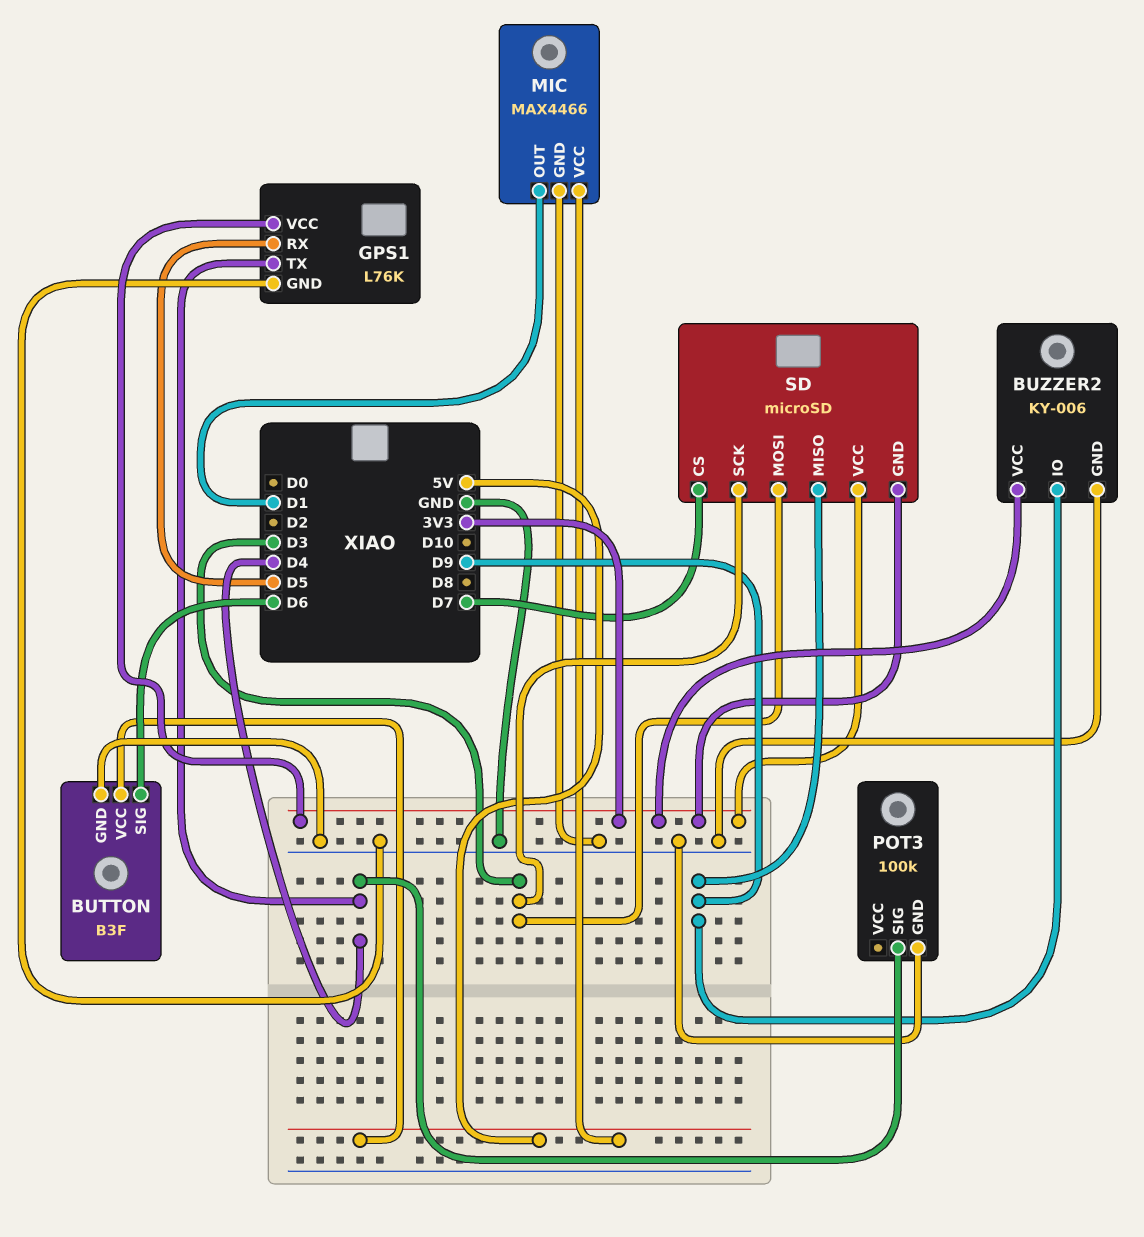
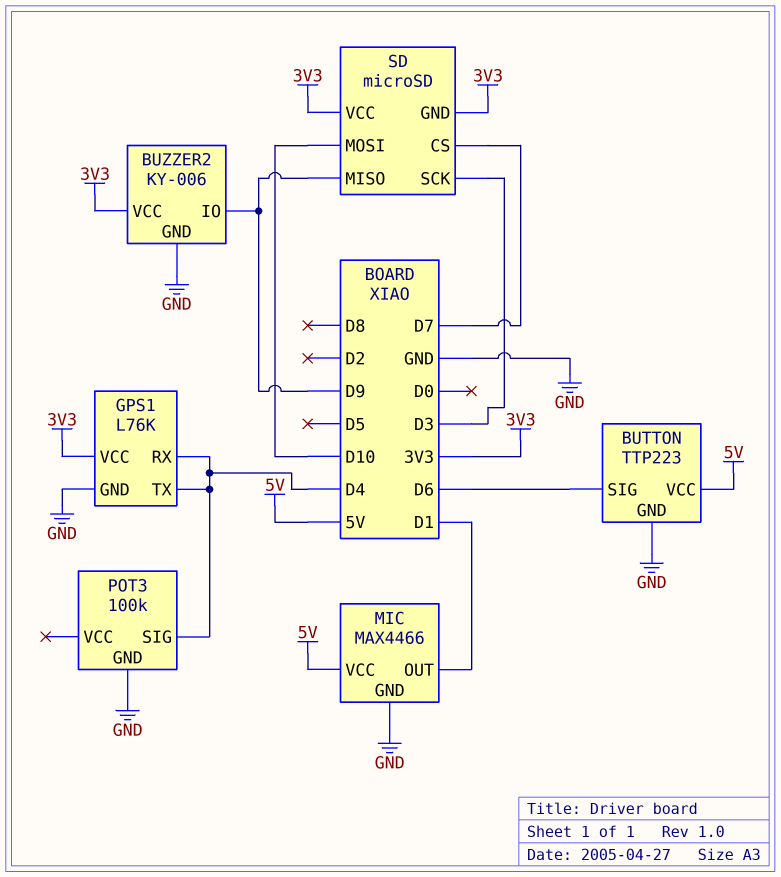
BUTTON: B3F -> TTP223
GPS1 pin RX: D5 -> D4
SD pin MOSI: D3 -> D10

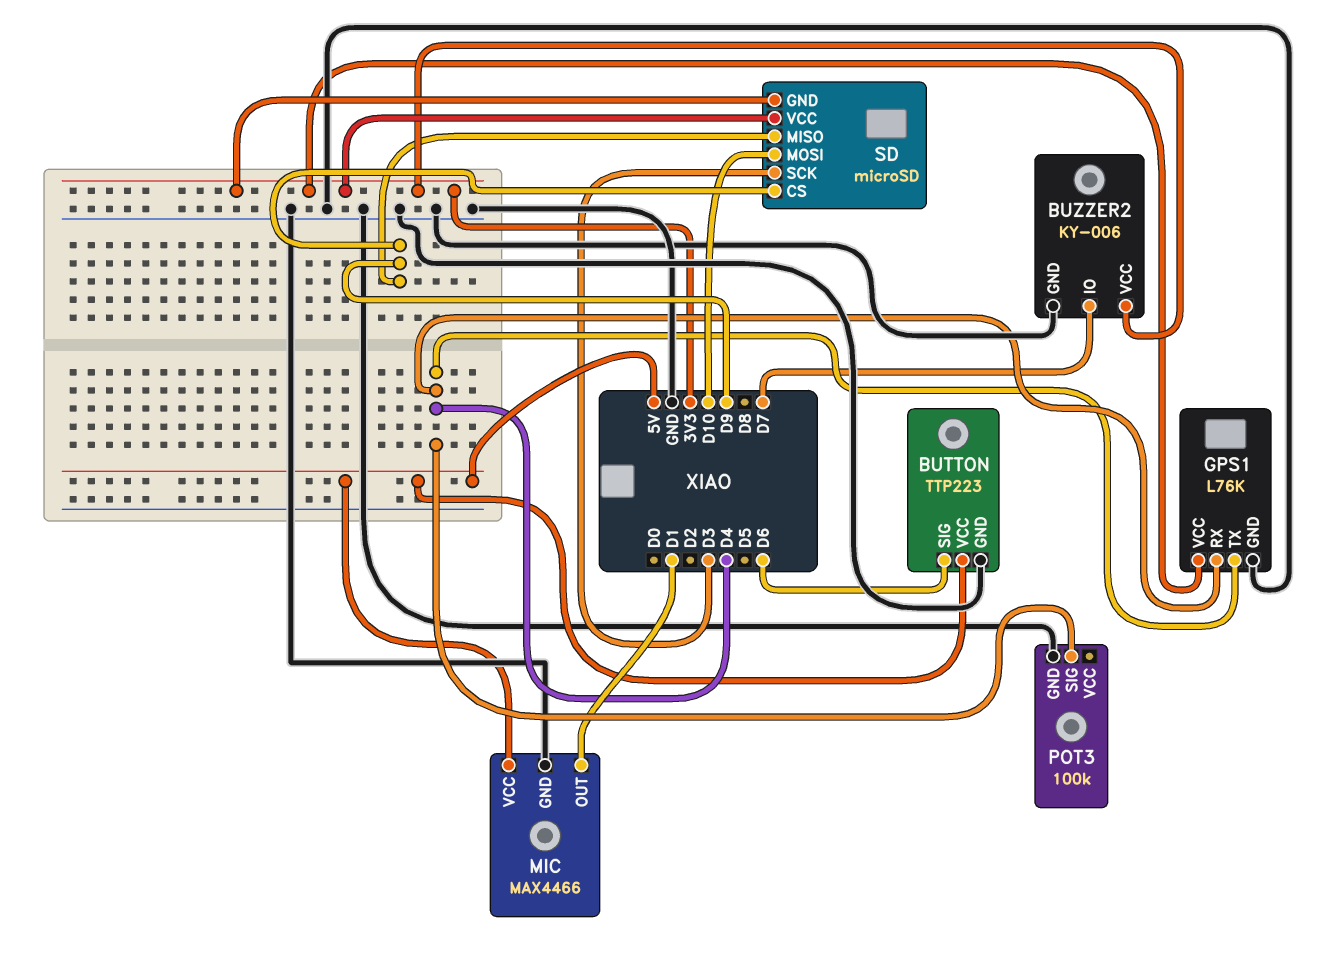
BUZZER2 pin IO: D9 -> D7
SD pin CS: D7 -> D9

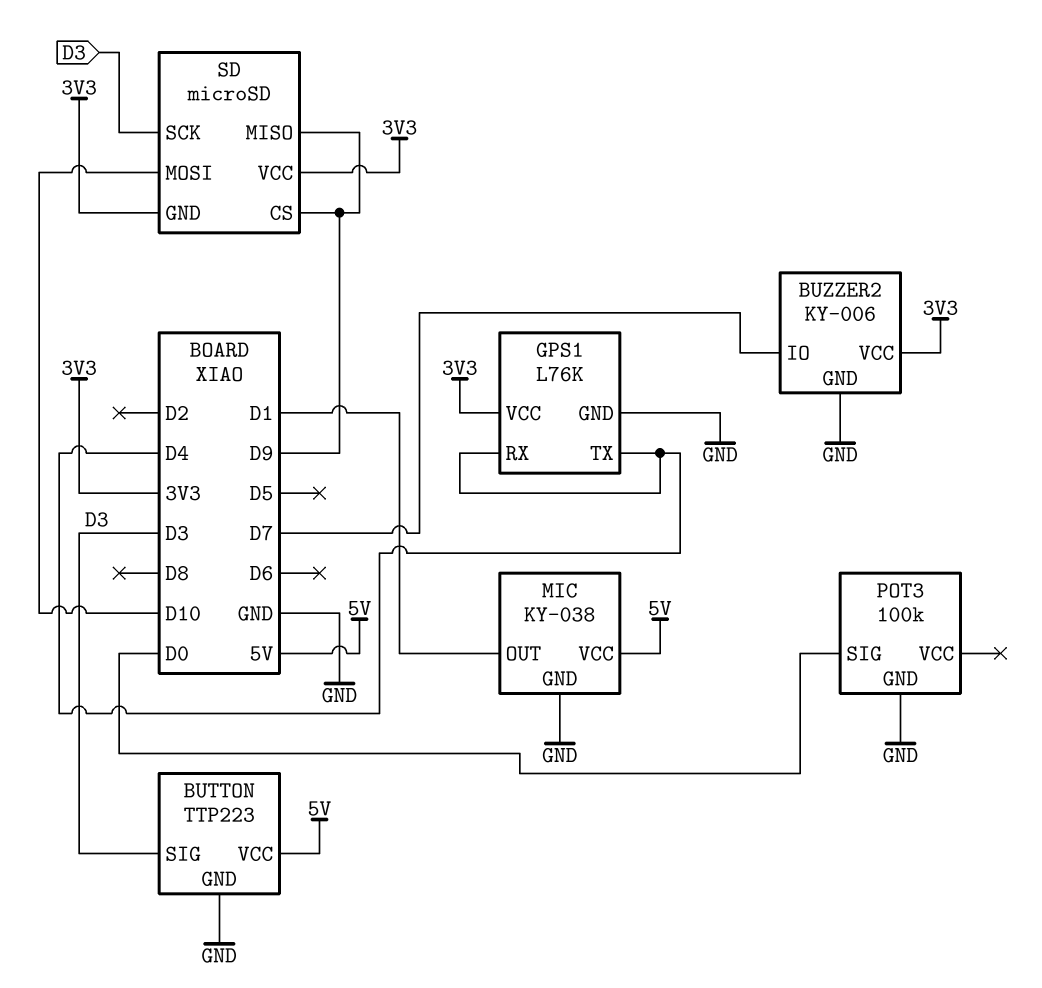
BUTTON pin SIG: D6 -> D3
MIC: MAX4466 -> KY-038
POT3 pin SIG: D4 -> D0

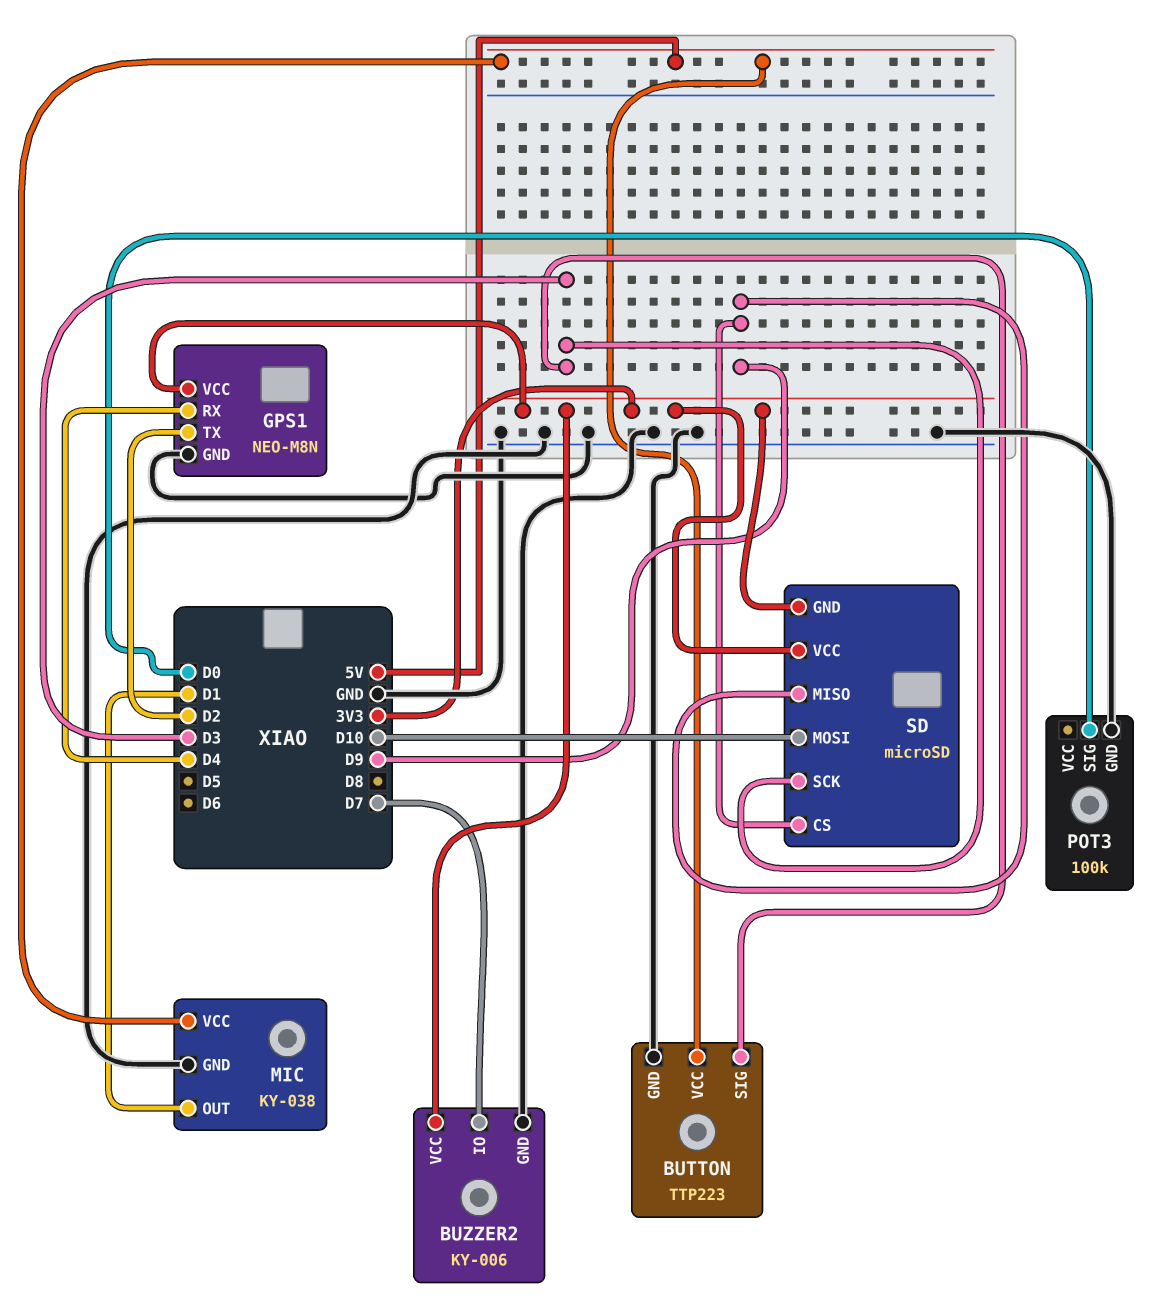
GPS1: L76K -> NEO-M8N
GPS1 pin TX: D4 -> D2

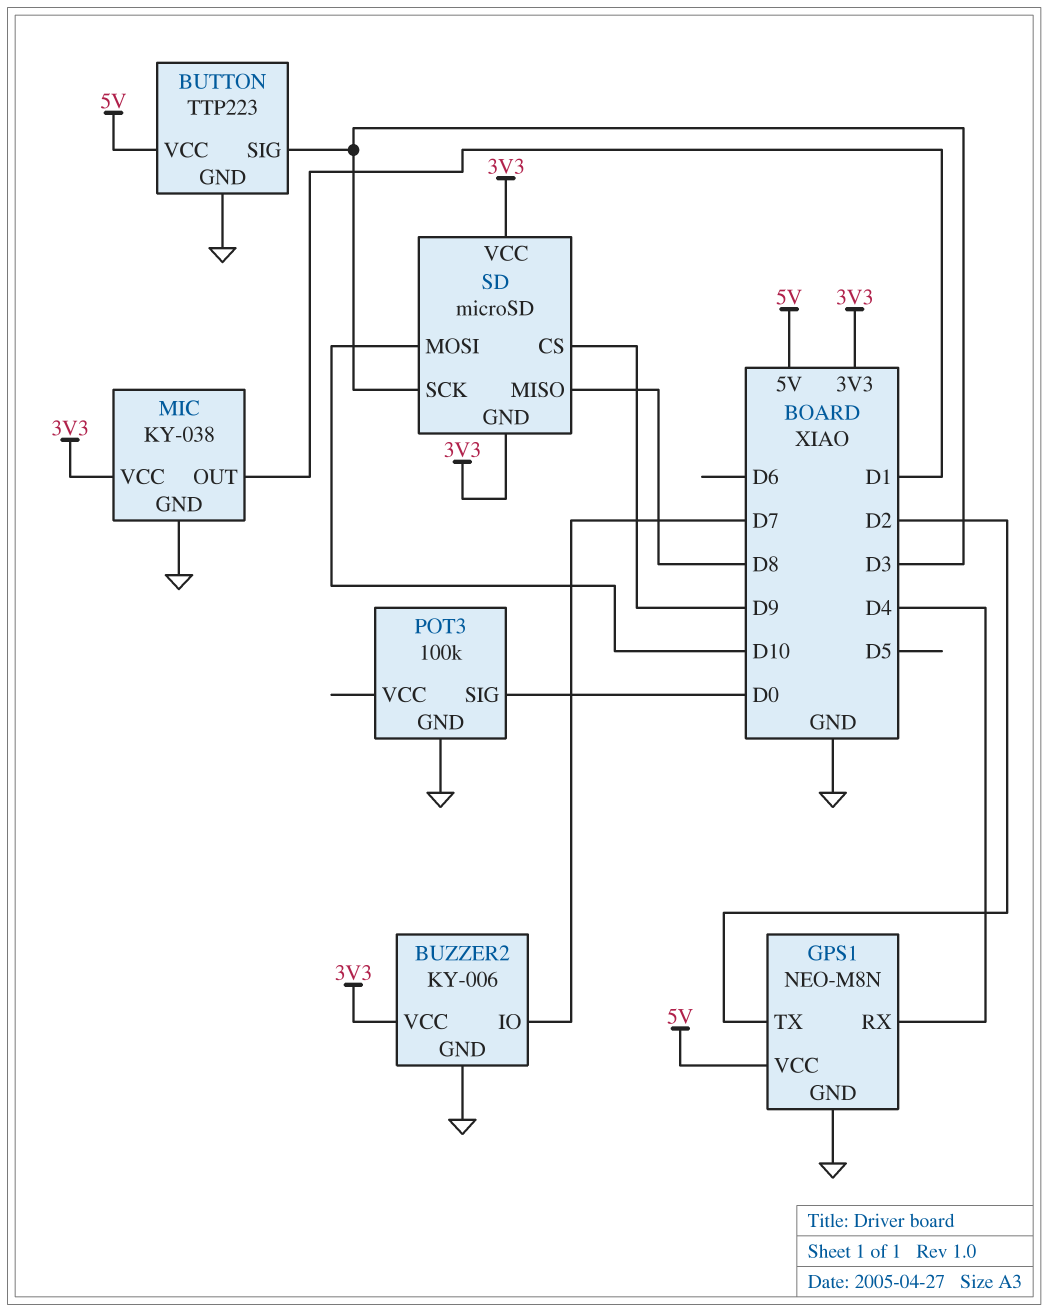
GPS1 pin VCC: 3V3 -> 5V
MIC pin VCC: 5V -> 3V3
SD pin MISO: D9 -> D8

